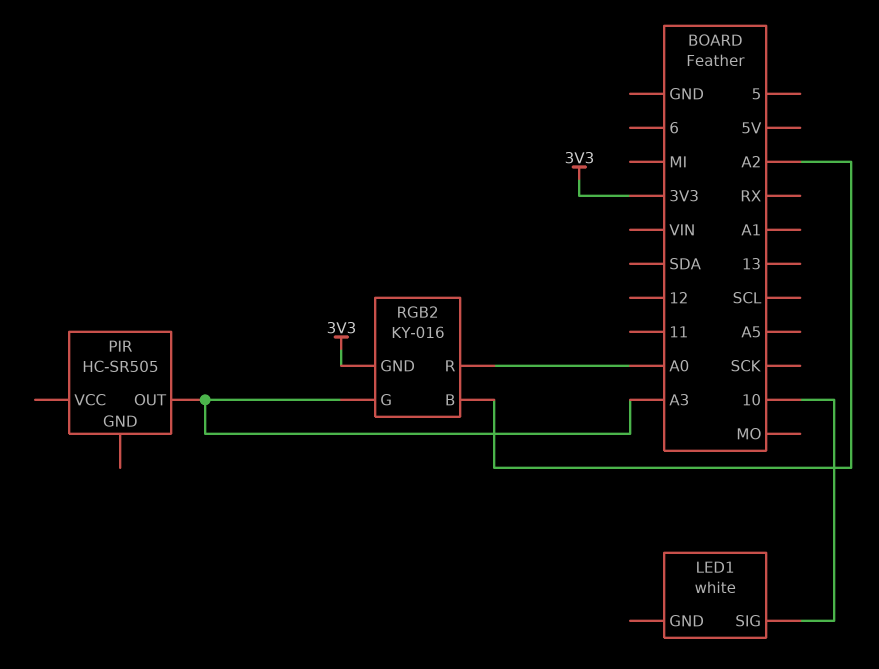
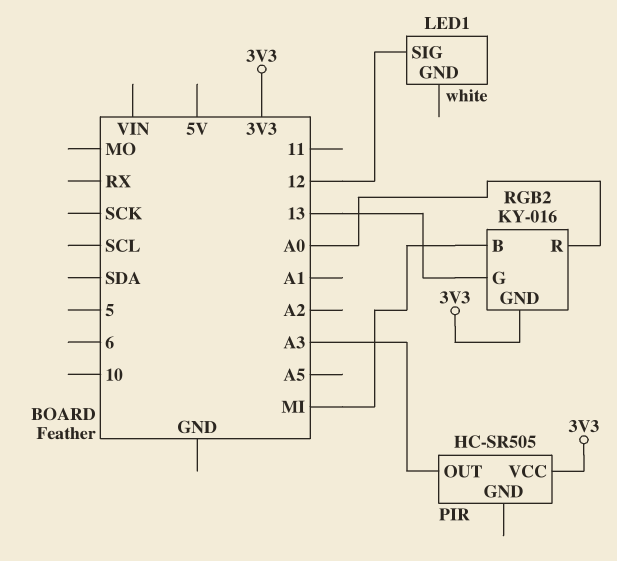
LED1 pin SIG: 10 -> 12
PIR pin VCC: none -> 3V3
RGB2 pin B: A2 -> MI
RGB2 pin G: A3 -> 13

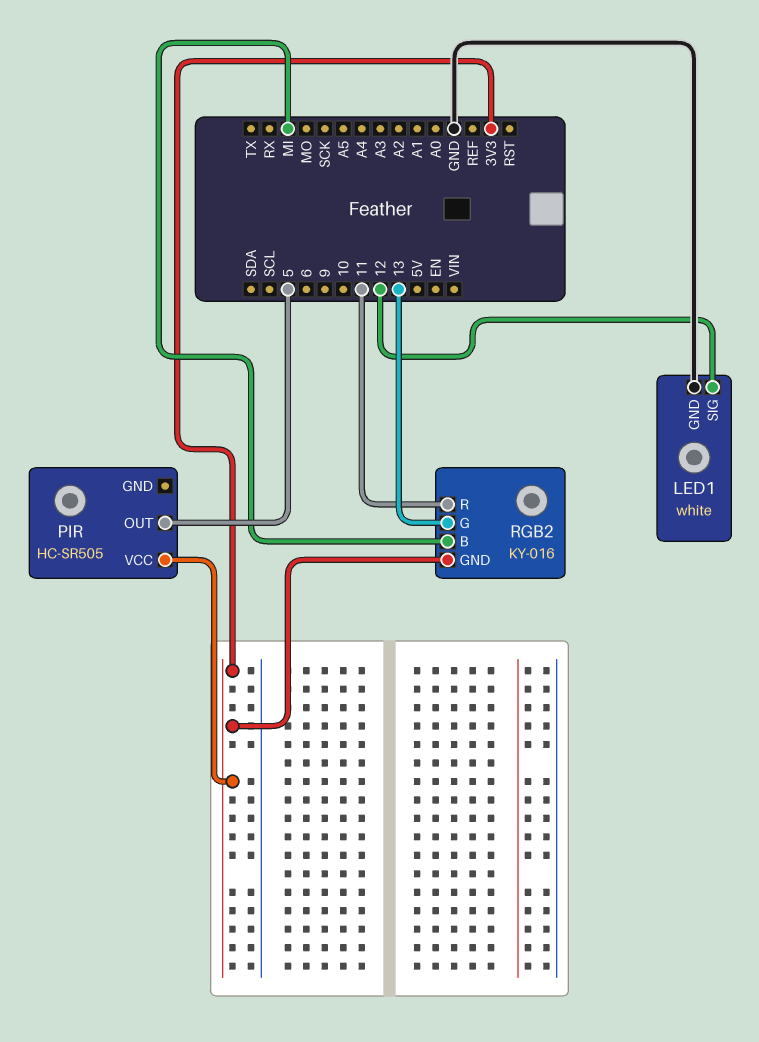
LED1 pin GND: none -> GND
PIR pin OUT: A3 -> 5
RGB2 pin R: A0 -> 11

